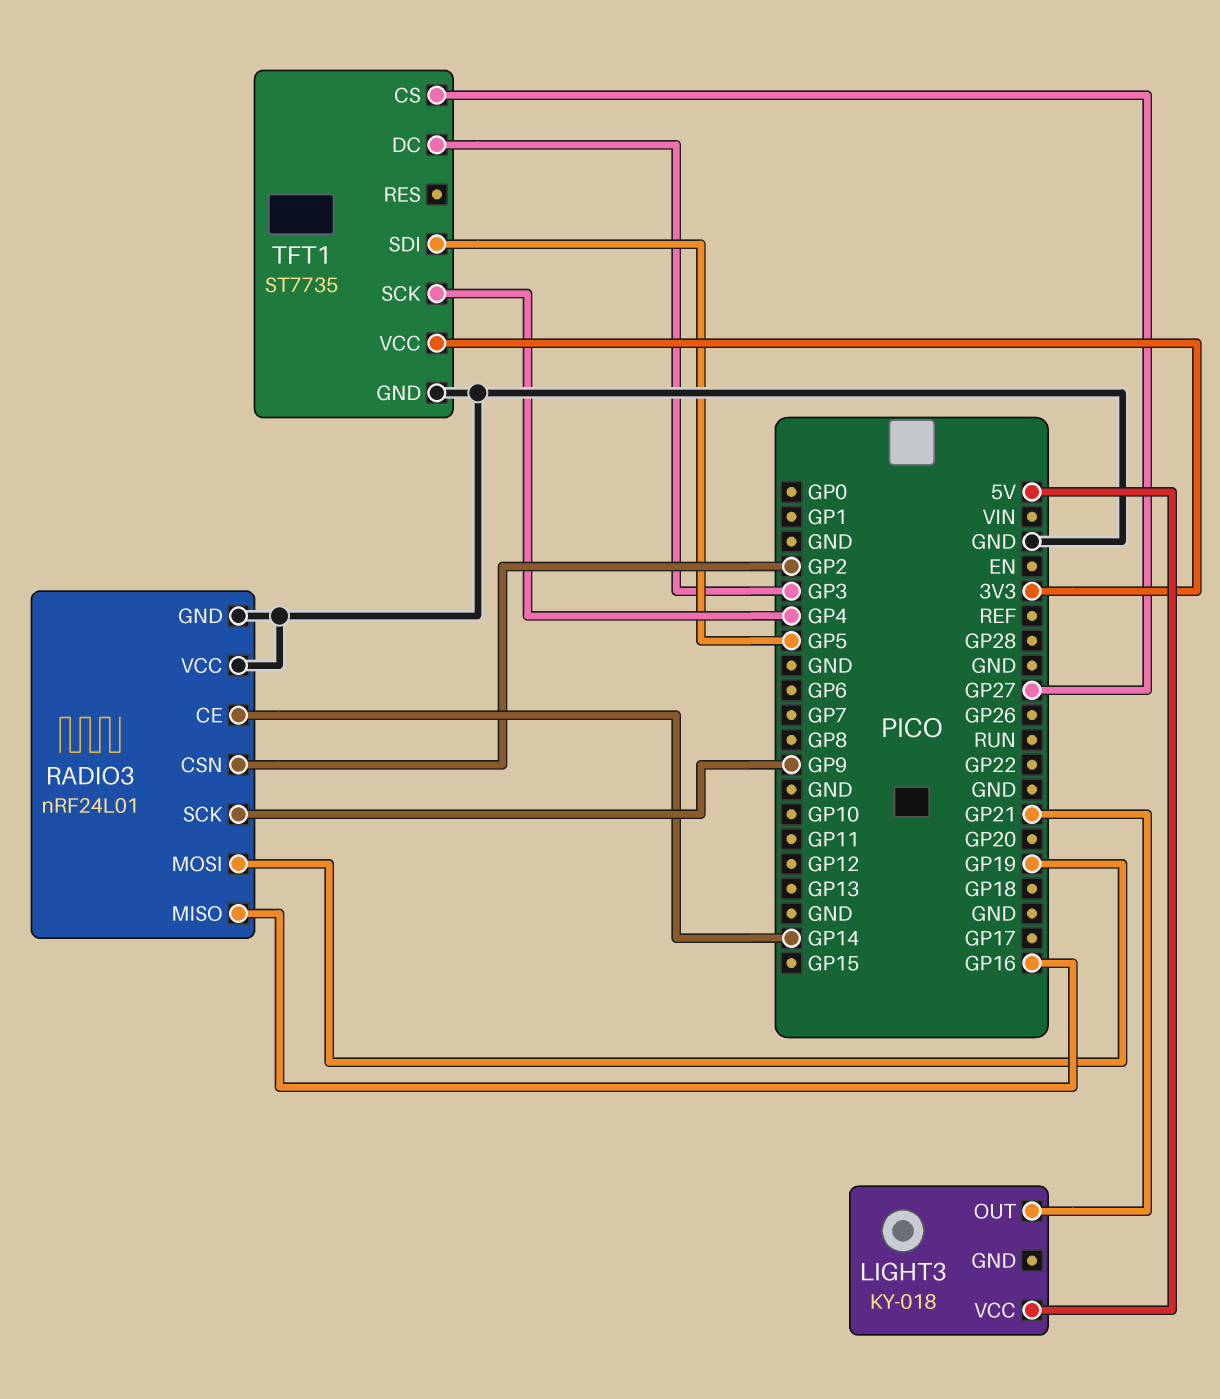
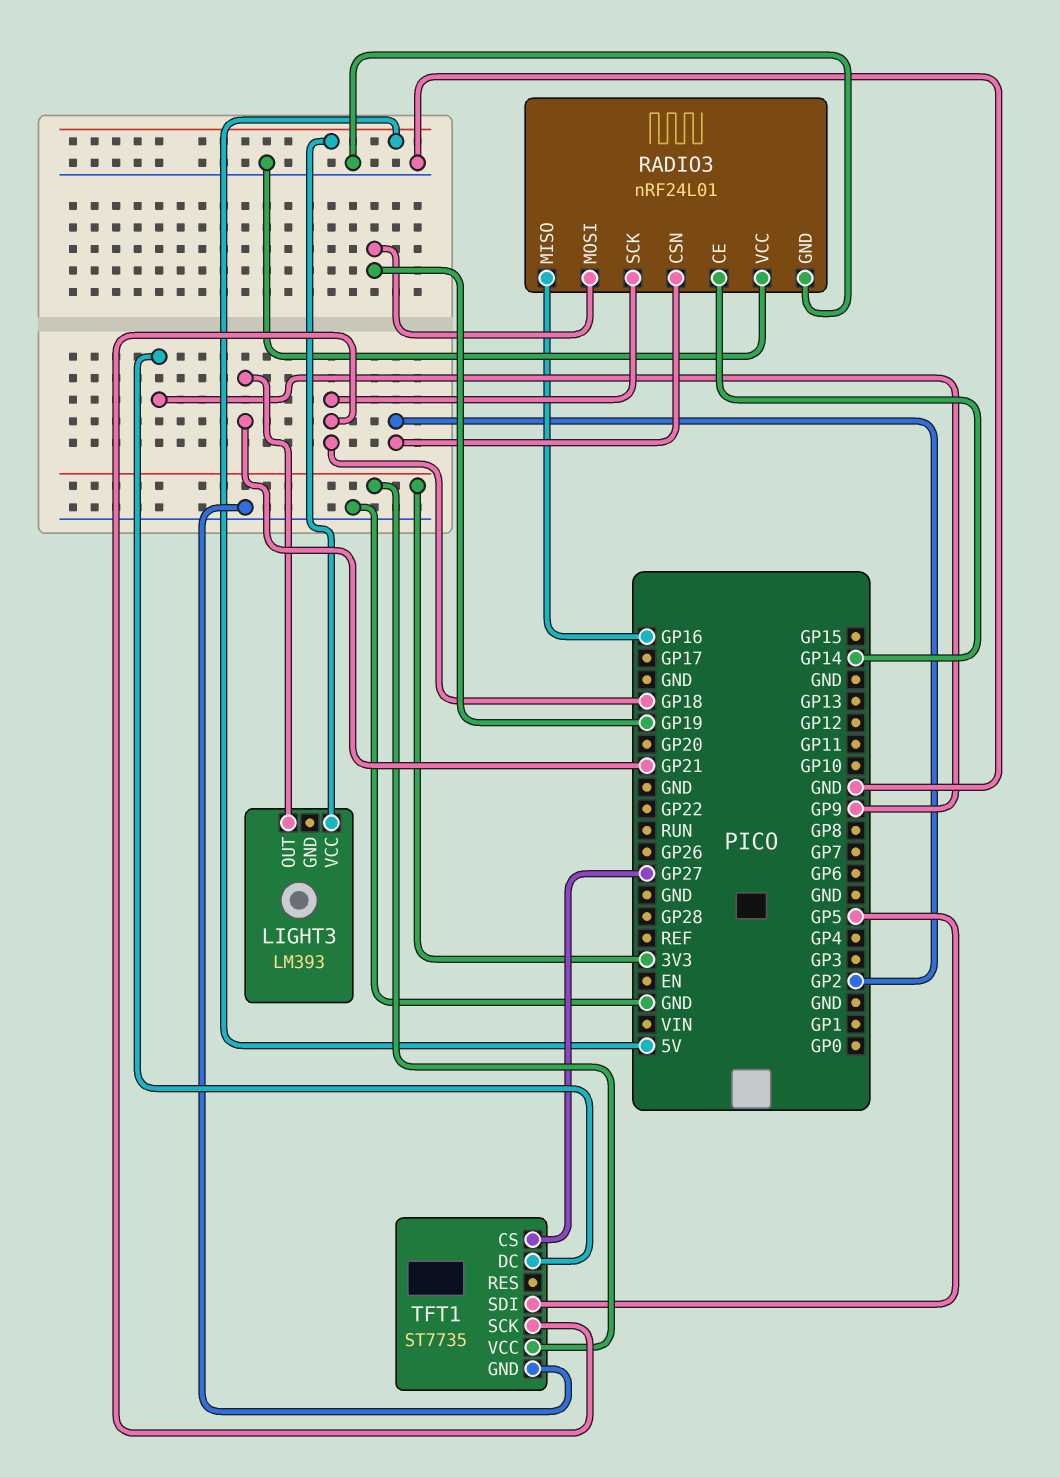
LIGHT3: KY-018 -> LM393
RADIO3 pin SCK: GP9 -> GP18
TFT1 pin DC: GP3 -> GP9
TFT1 pin SCK: GP4 -> GP18

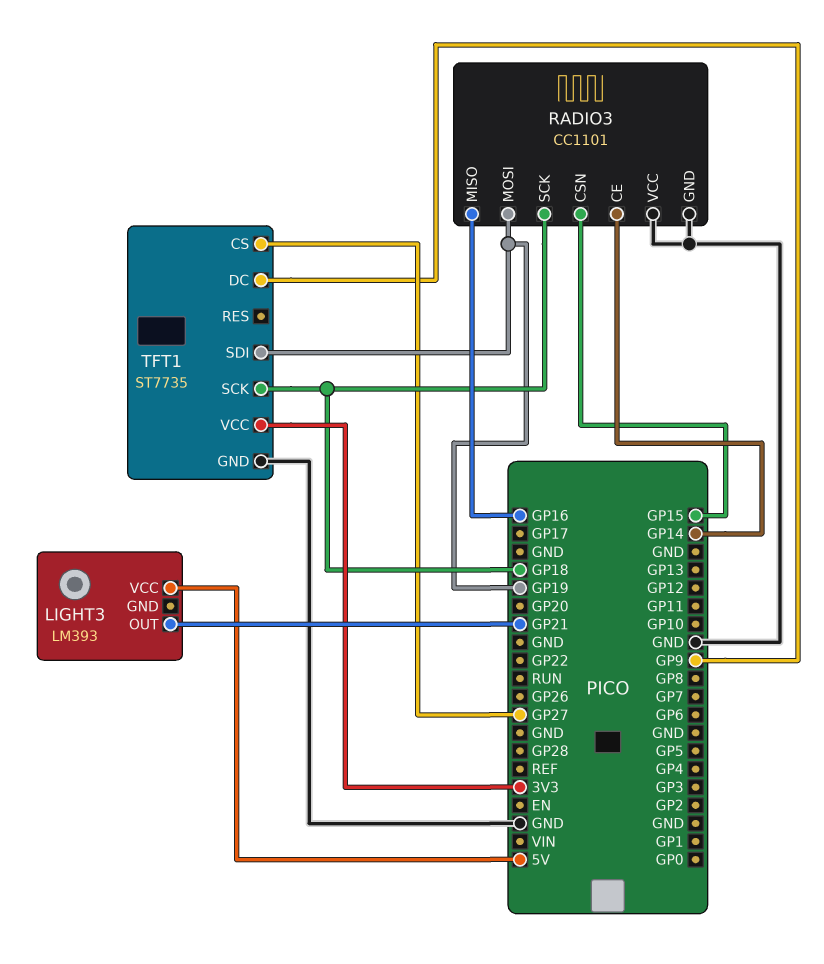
RADIO3: nRF24L01 -> CC1101
RADIO3 pin CSN: GP2 -> GP15
TFT1 pin SDI: GP5 -> GP19

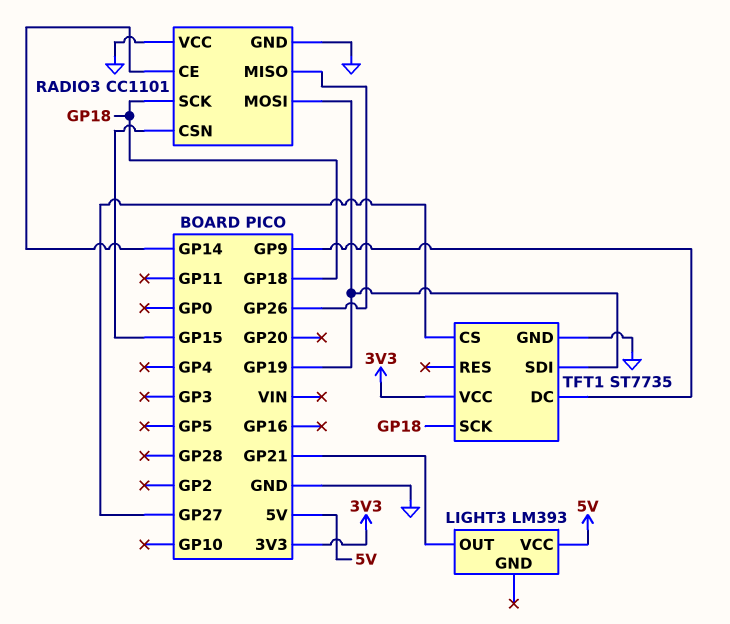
RADIO3 pin MISO: GP16 -> GP26

